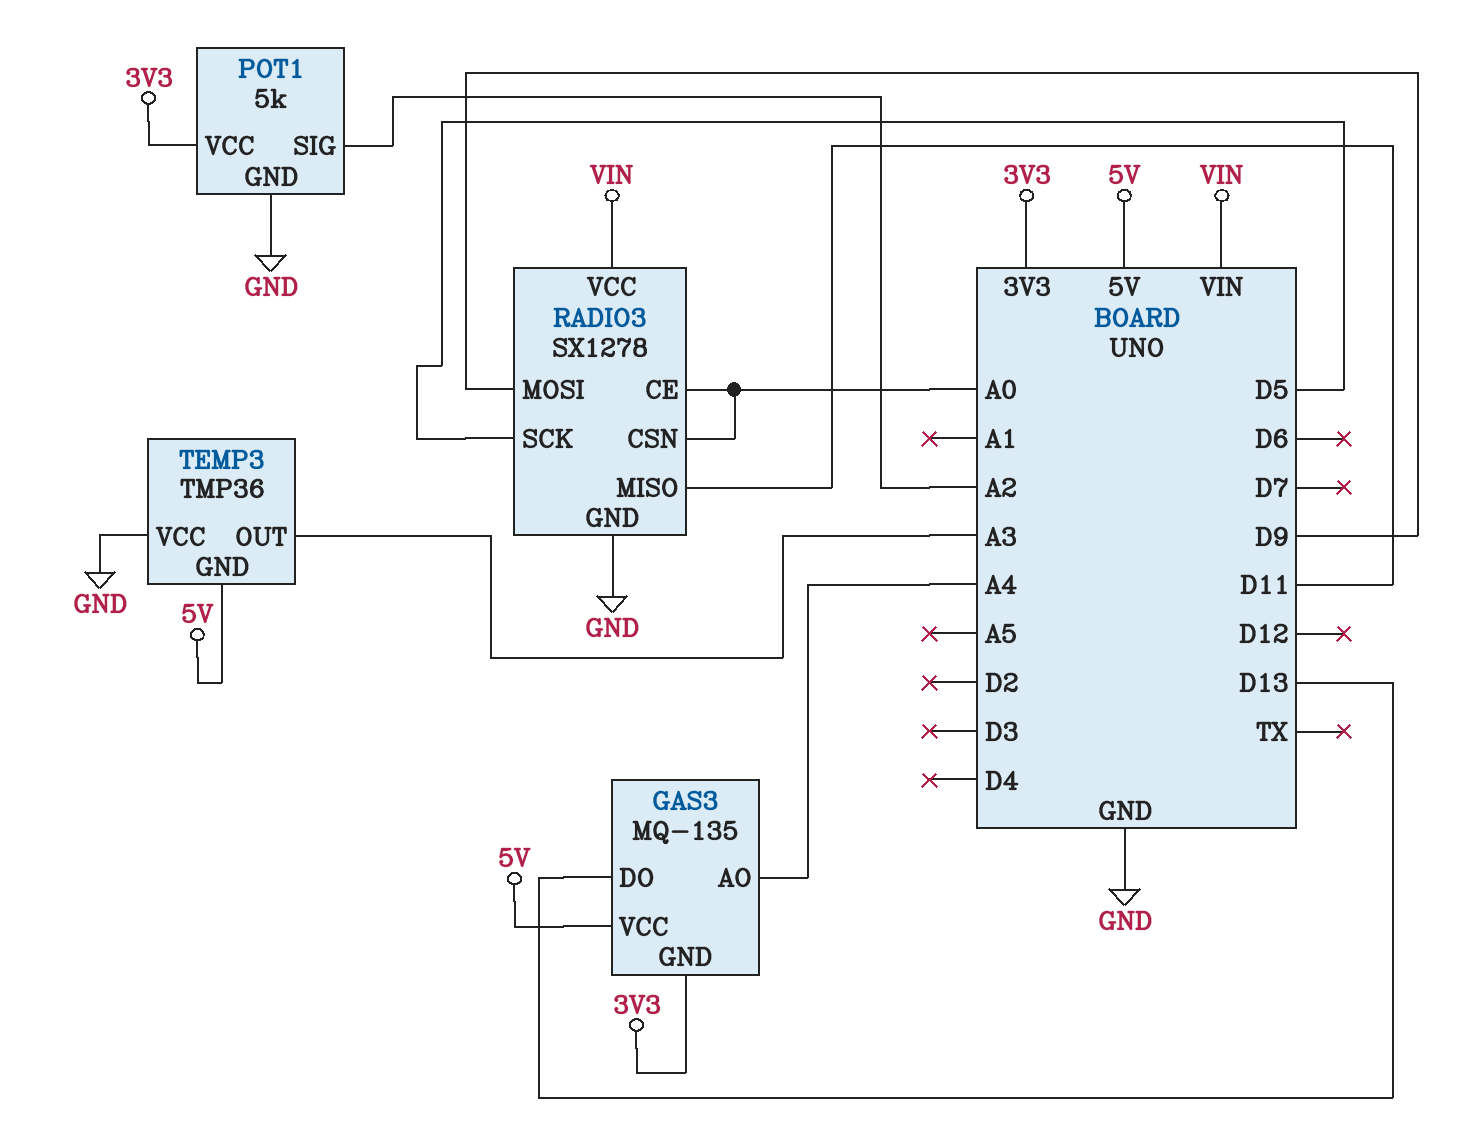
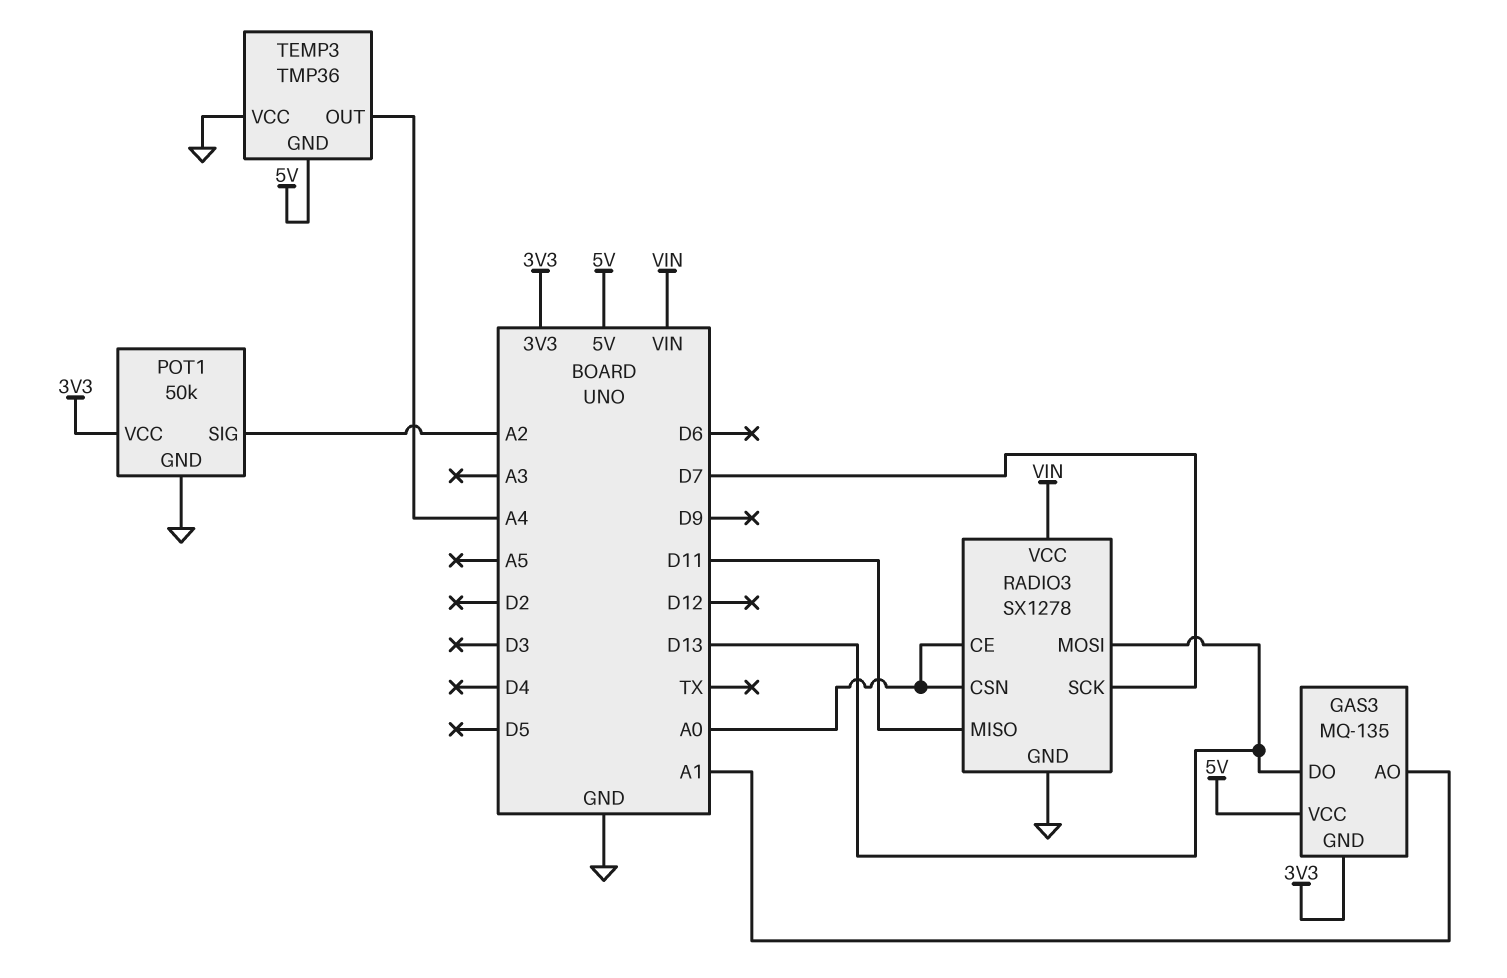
GAS3 pin AO: A4 -> A1
POT1: 5k -> 50k
RADIO3 pin MOSI: D9 -> D13
RADIO3 pin SCK: D5 -> D7
TEMP3 pin OUT: A3 -> A4

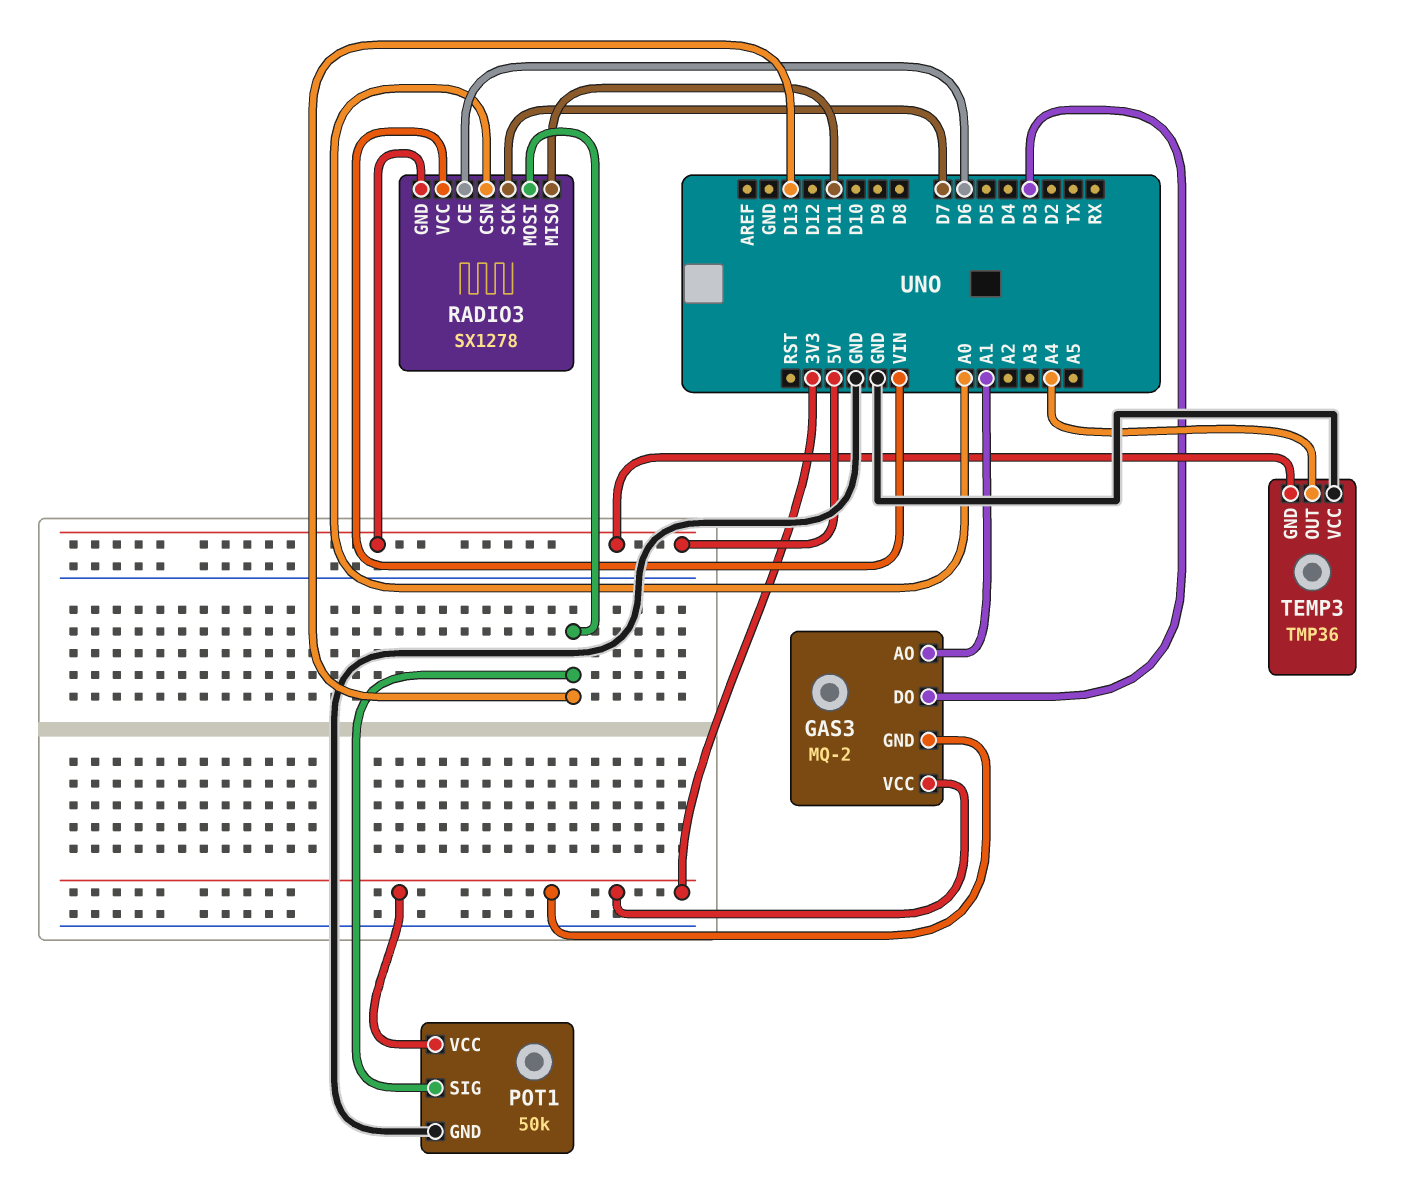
GAS3: MQ-135 -> MQ-2
GAS3 pin DO: D13 -> D3
GAS3 pin VCC: 5V -> 3V3
POT1 pin SIG: A2 -> D13
RADIO3 pin CE: A0 -> D6
RADIO3 pin GND: GND -> 5V

